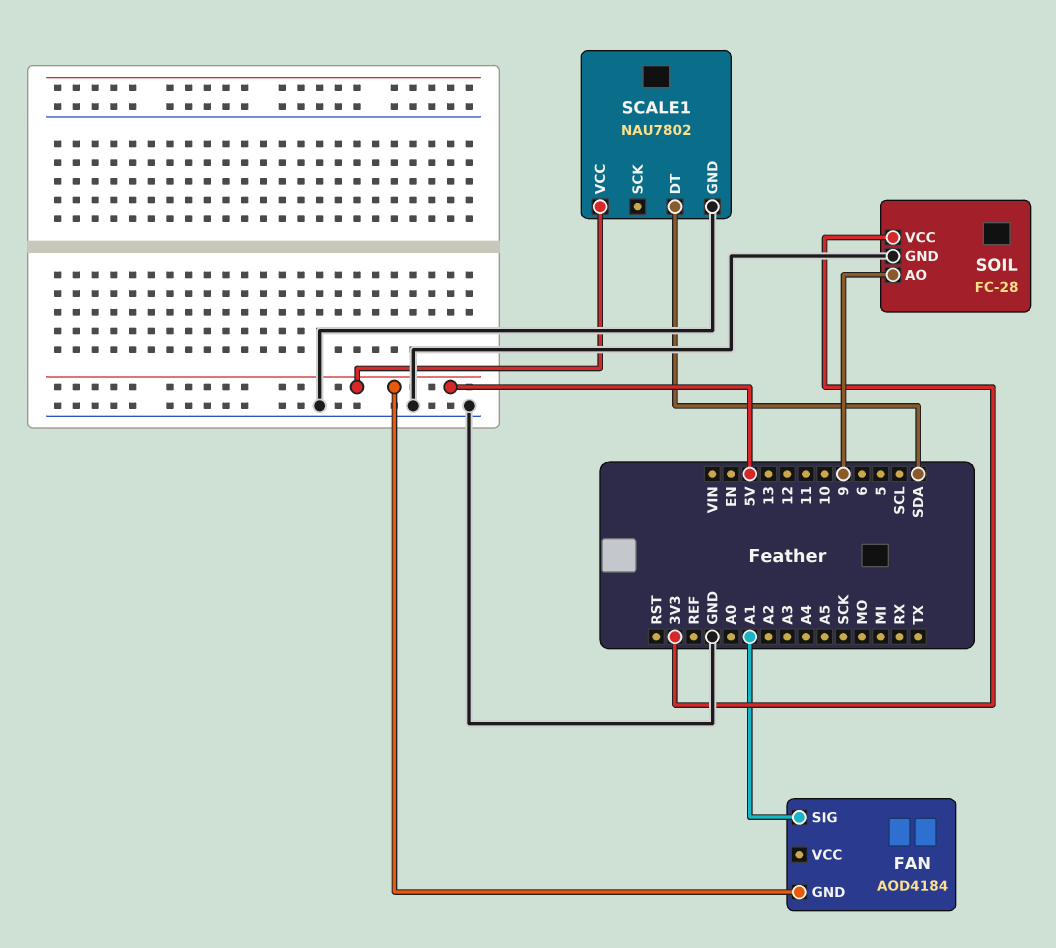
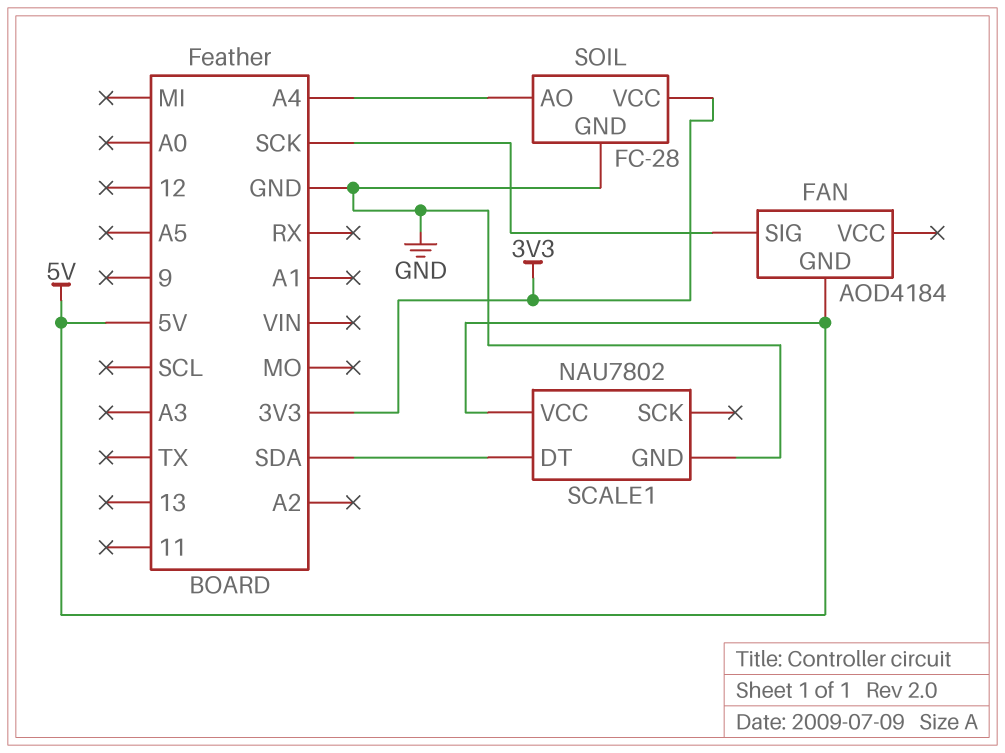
FAN pin SIG: A1 -> SCK
SOIL pin AO: 9 -> A4

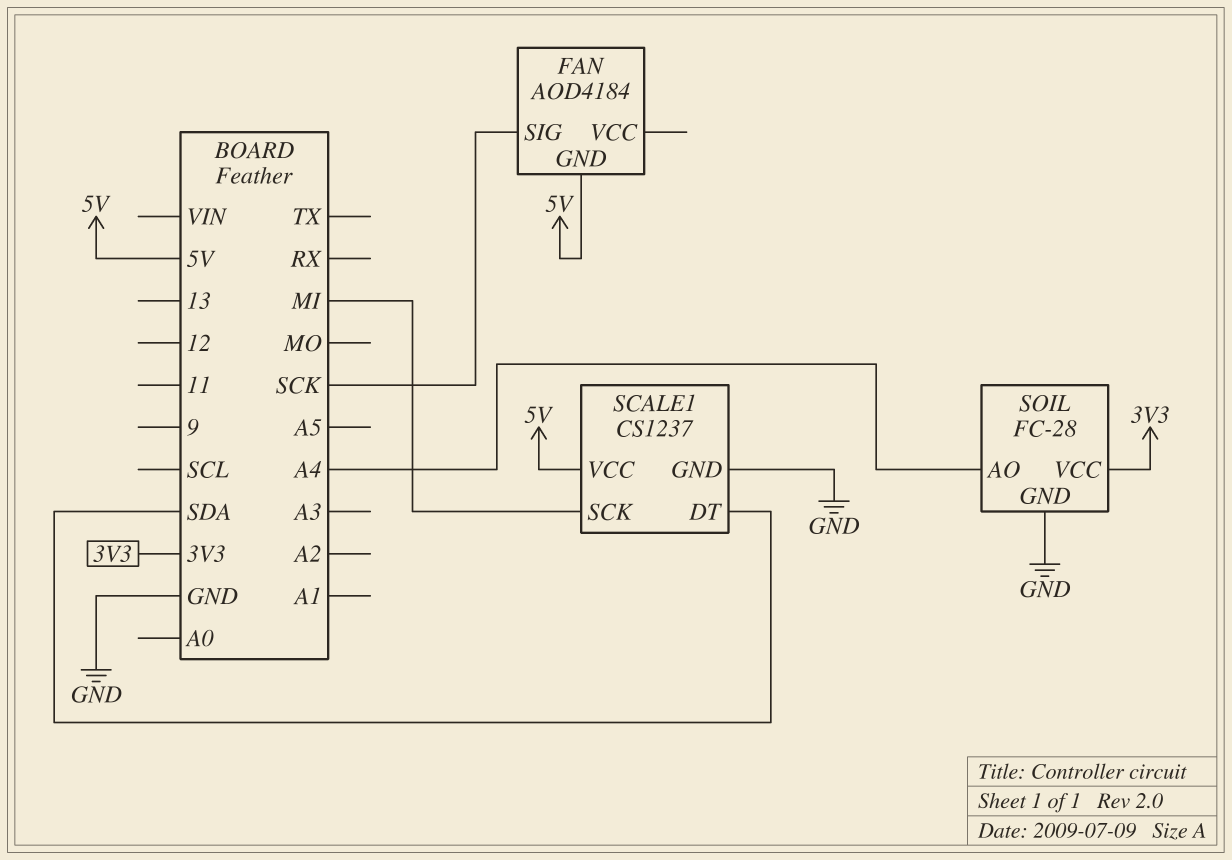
SCALE1: NAU7802 -> CS1237
SCALE1 pin SCK: none -> MI

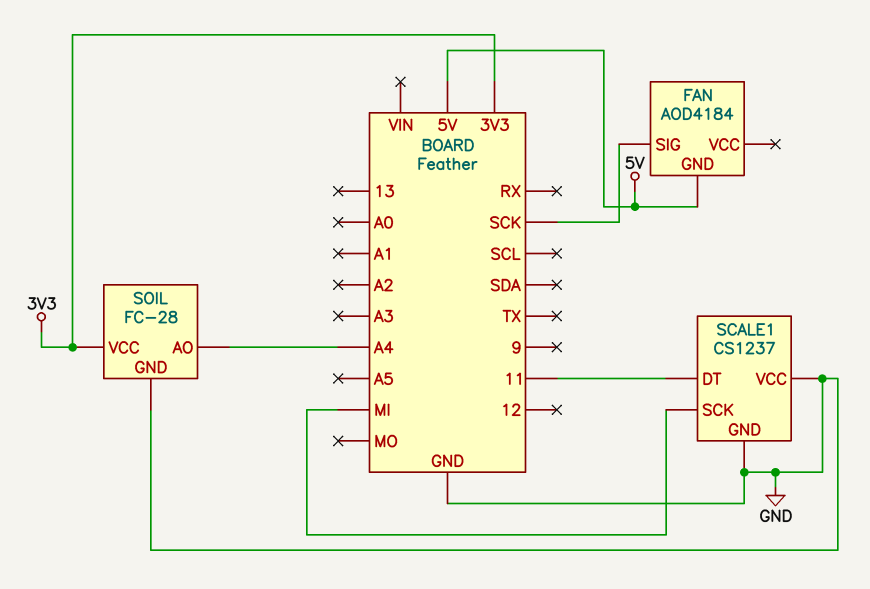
SCALE1 pin DT: SDA -> 11
SCALE1 pin VCC: 5V -> GND

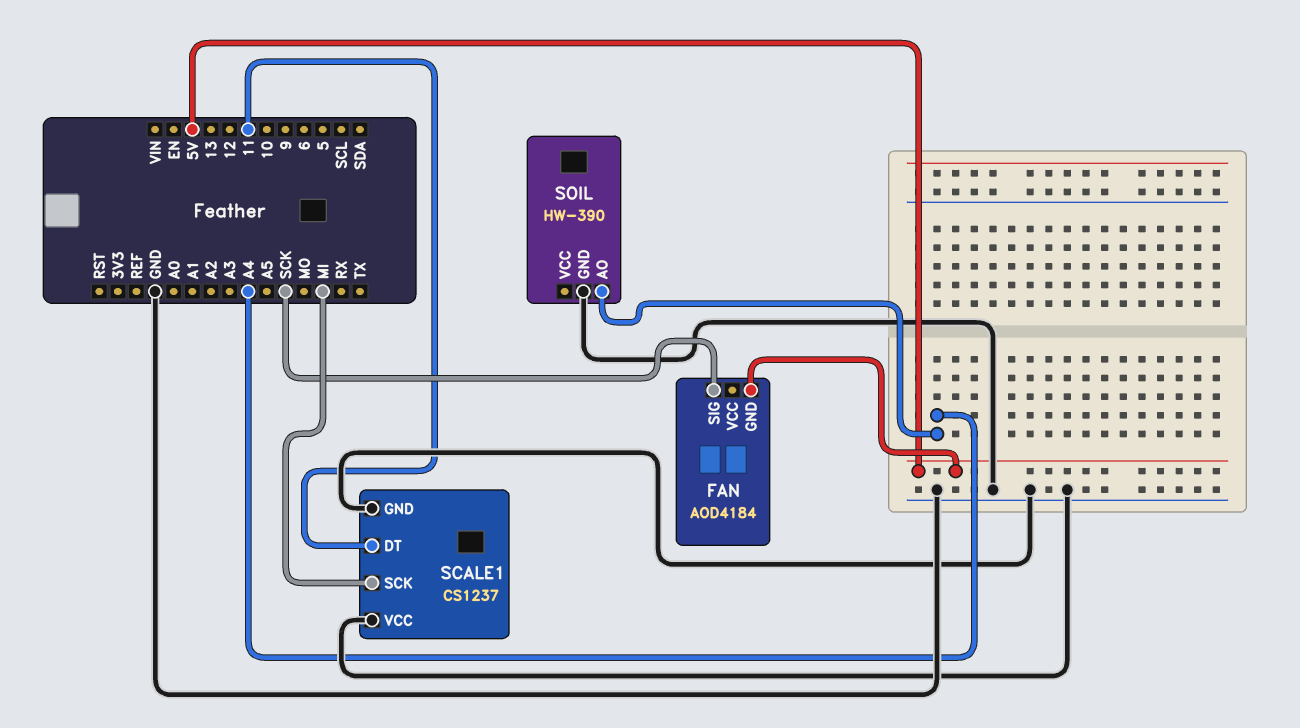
SOIL: FC-28 -> HW-390
SOIL pin VCC: 3V3 -> none

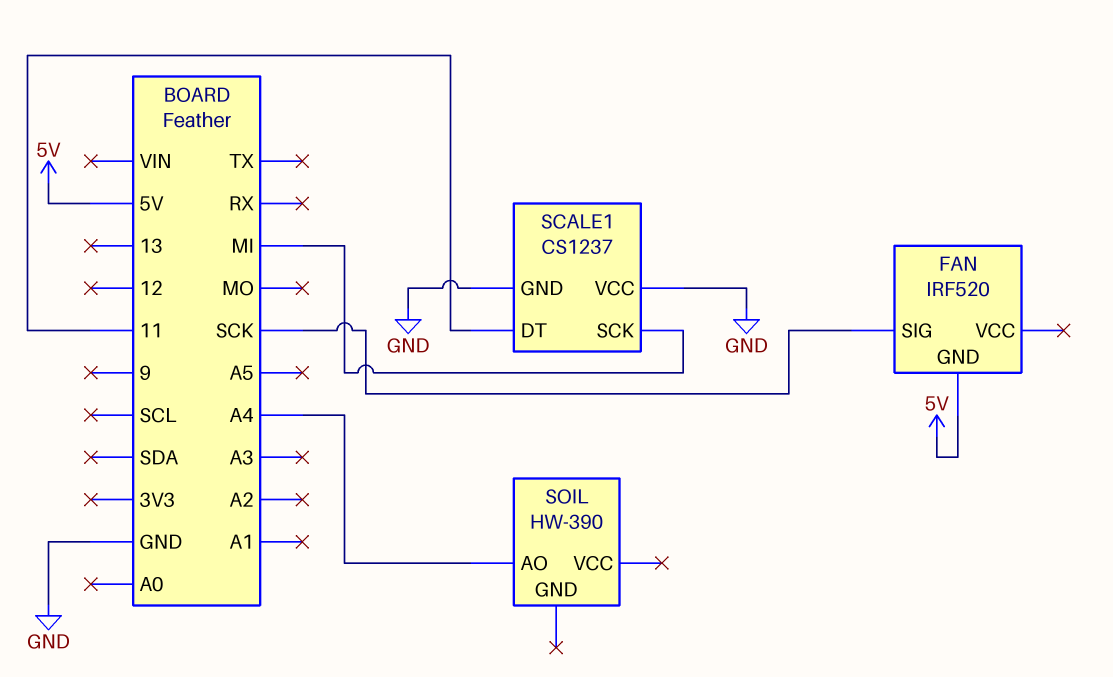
FAN: AOD4184 -> IRF520
SOIL pin GND: GND -> none

